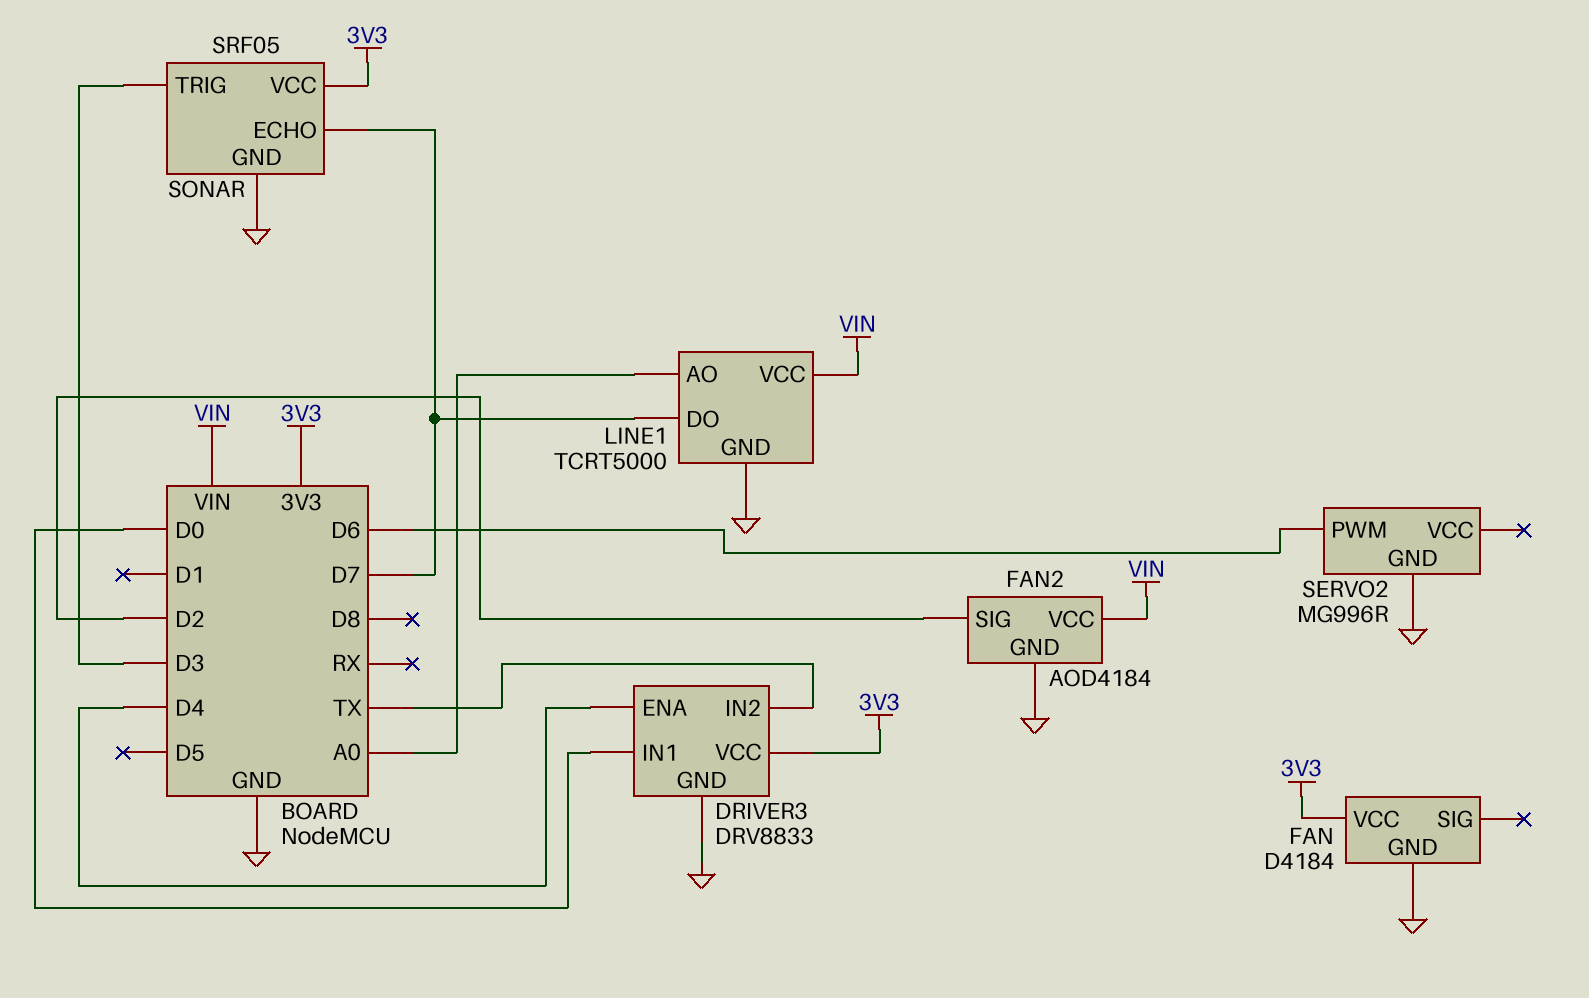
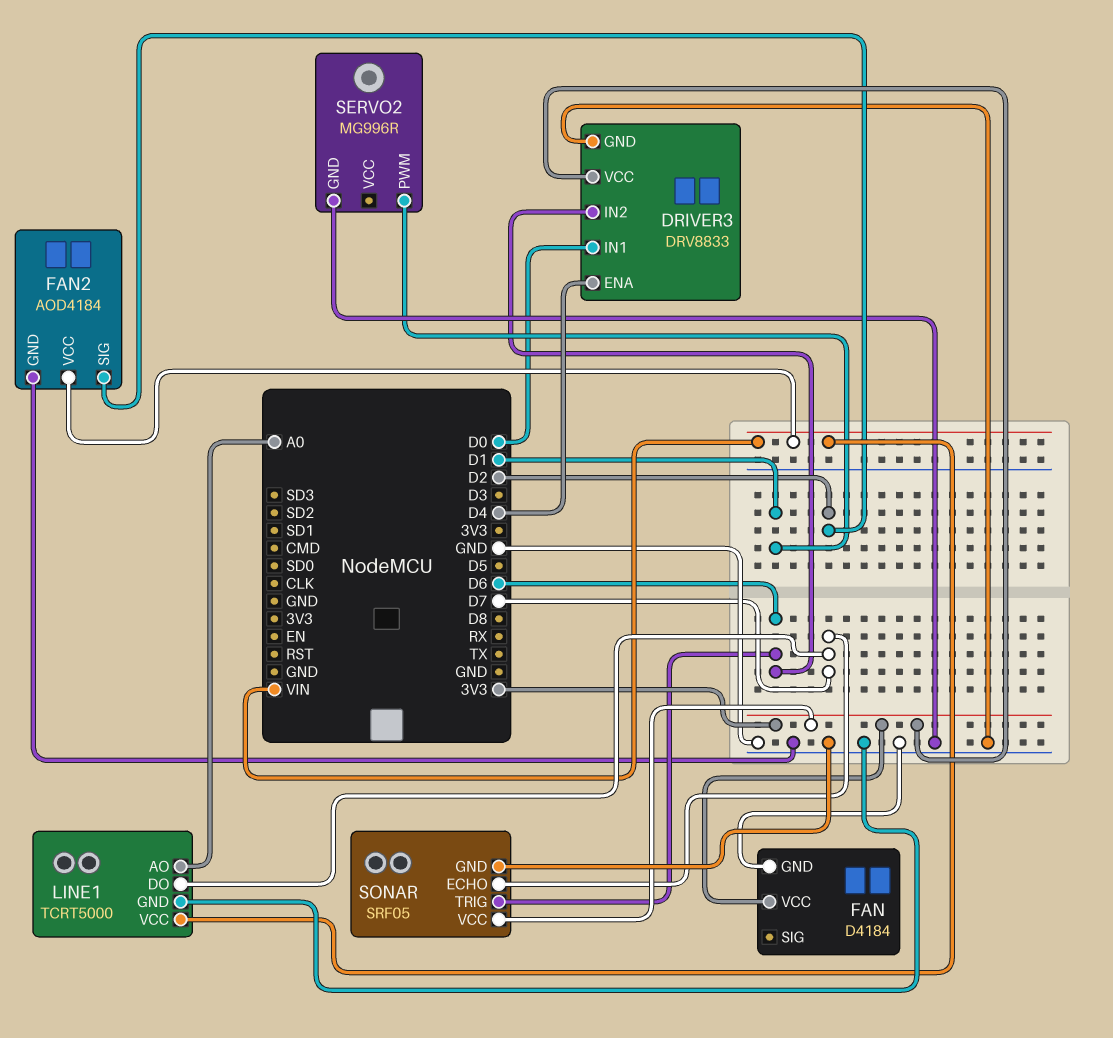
DRIVER3 pin IN2: TX -> D6
SERVO2 pin PWM: D6 -> D1
SONAR pin TRIG: D3 -> D6

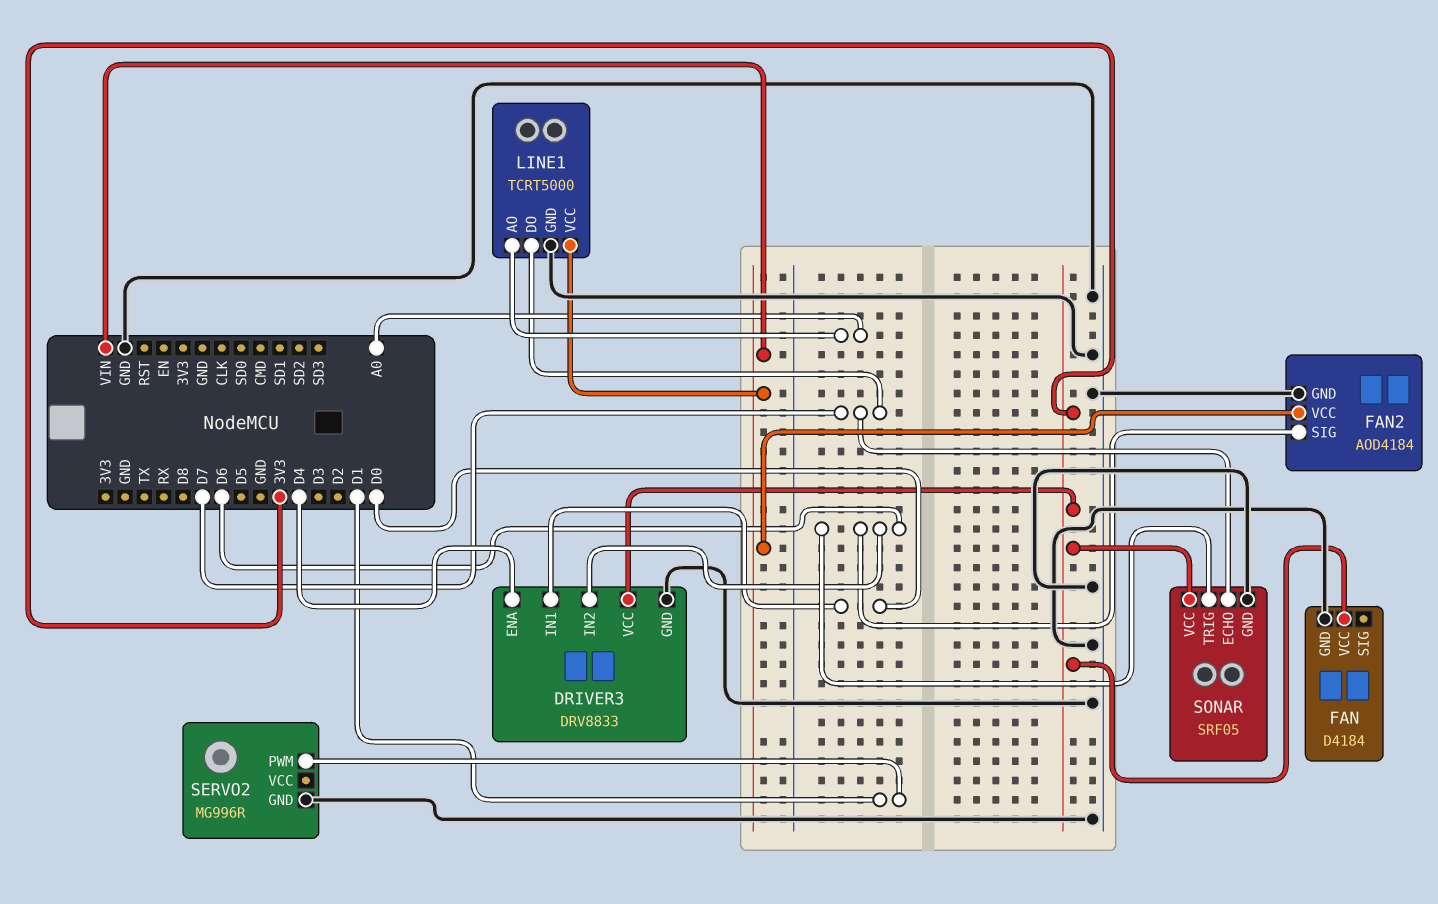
FAN2 pin SIG: D2 -> D6

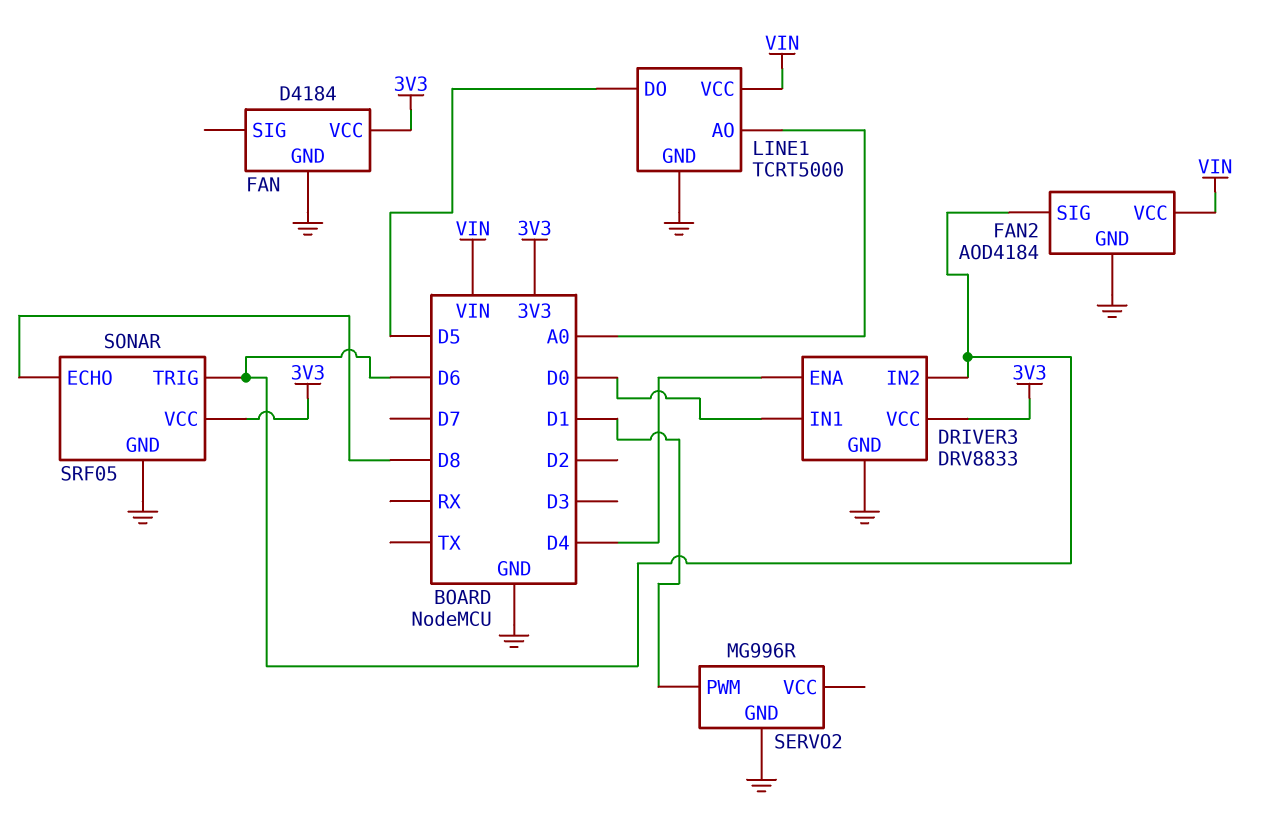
LINE1 pin DO: D7 -> D5
SONAR pin ECHO: D7 -> D8

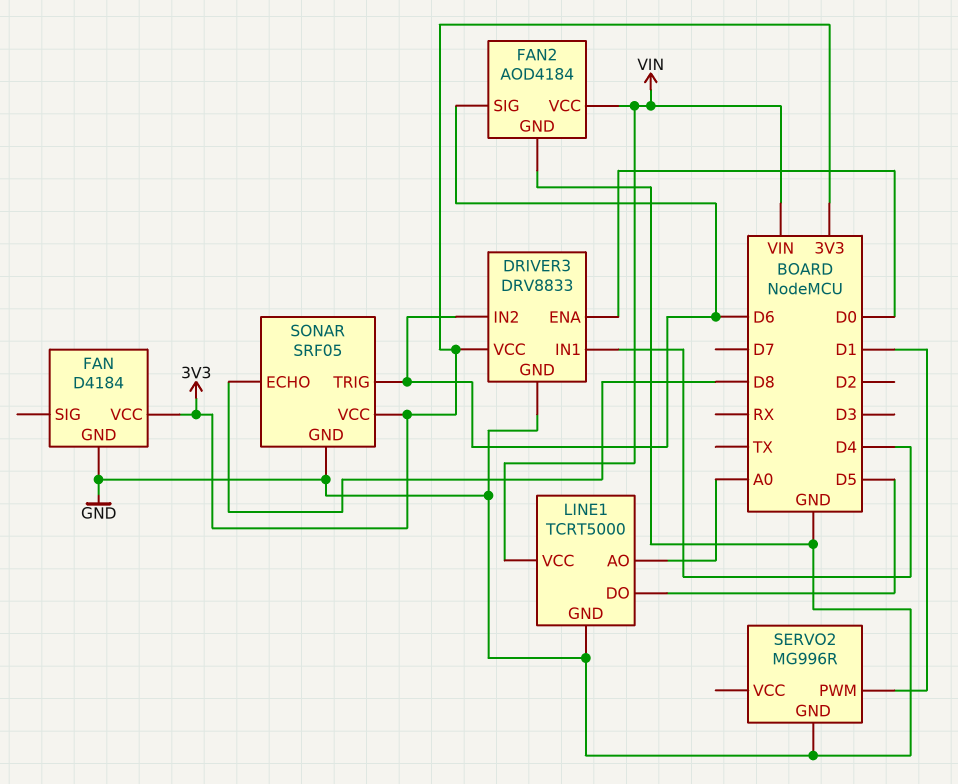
DRIVER3 pin ENA: D4 -> D0
DRIVER3 pin IN1: D0 -> D4

